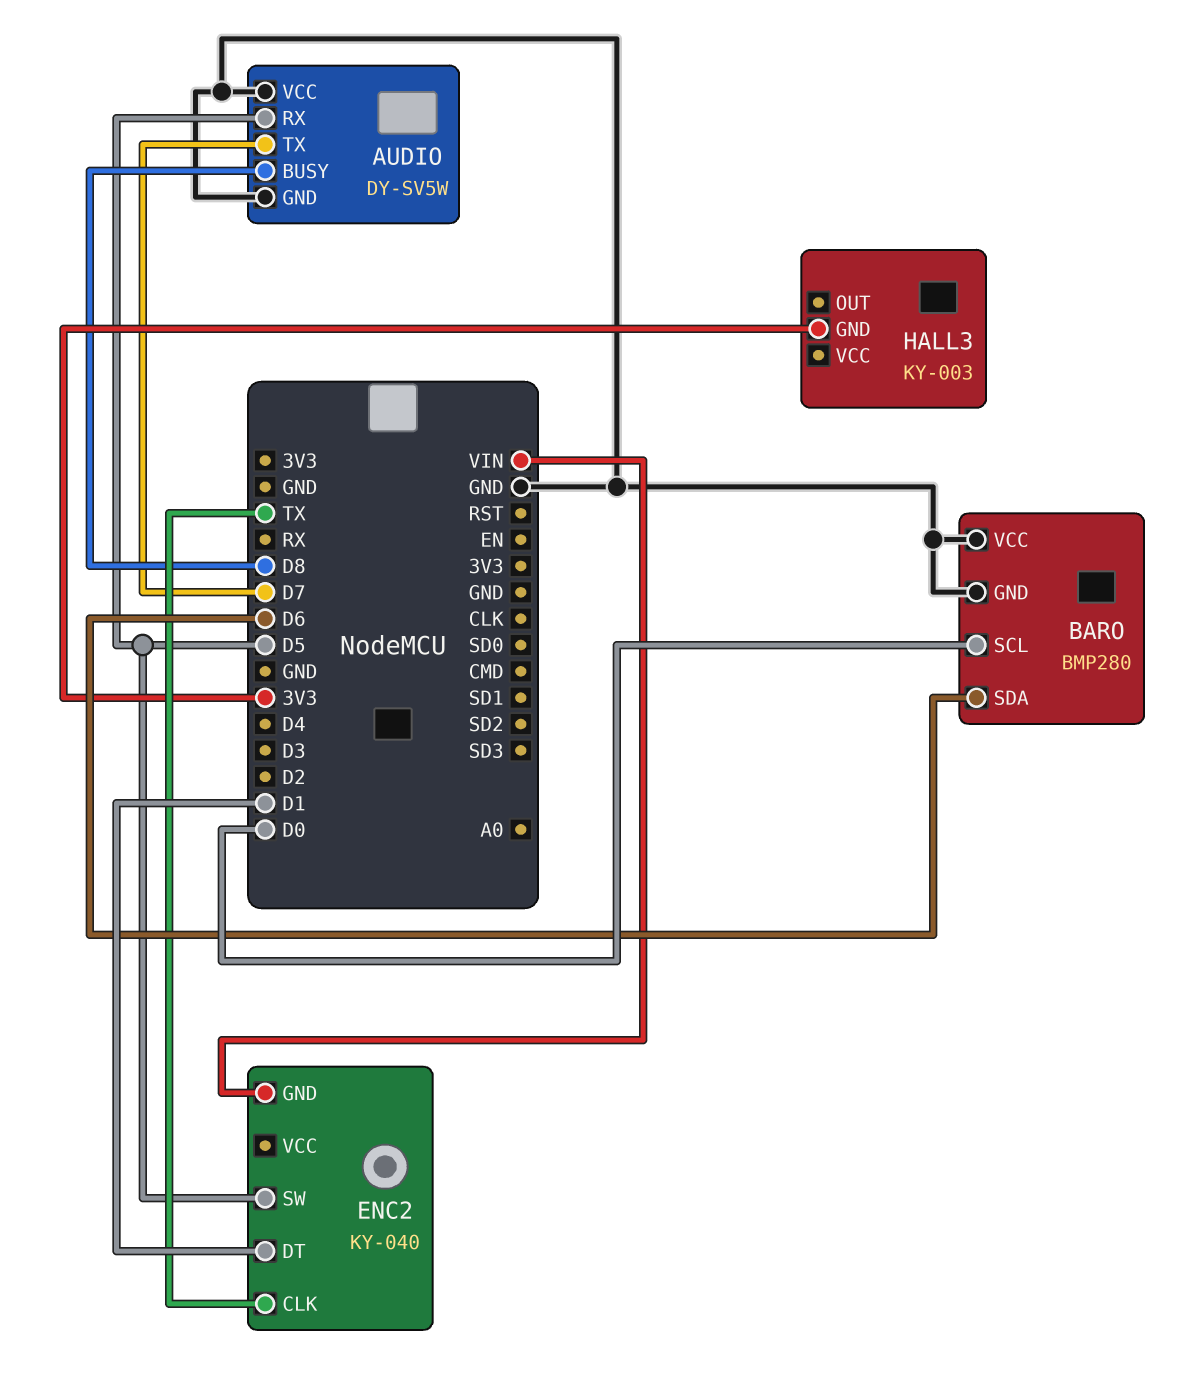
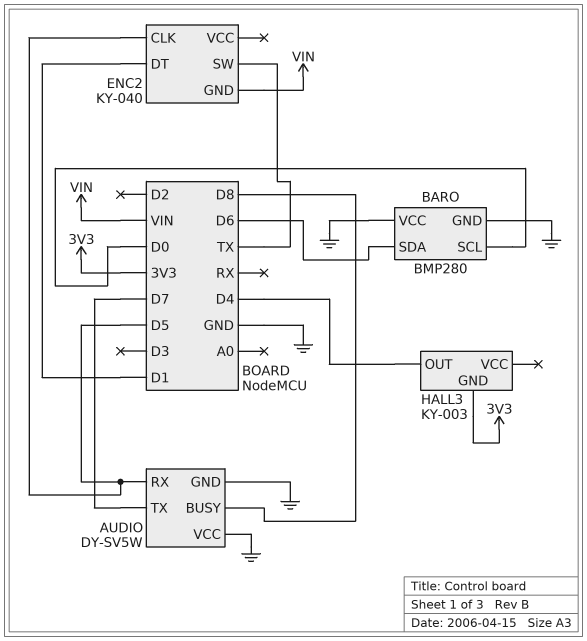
ENC2 pin CLK: TX -> D5
ENC2 pin SW: D5 -> TX
HALL3 pin OUT: none -> D4

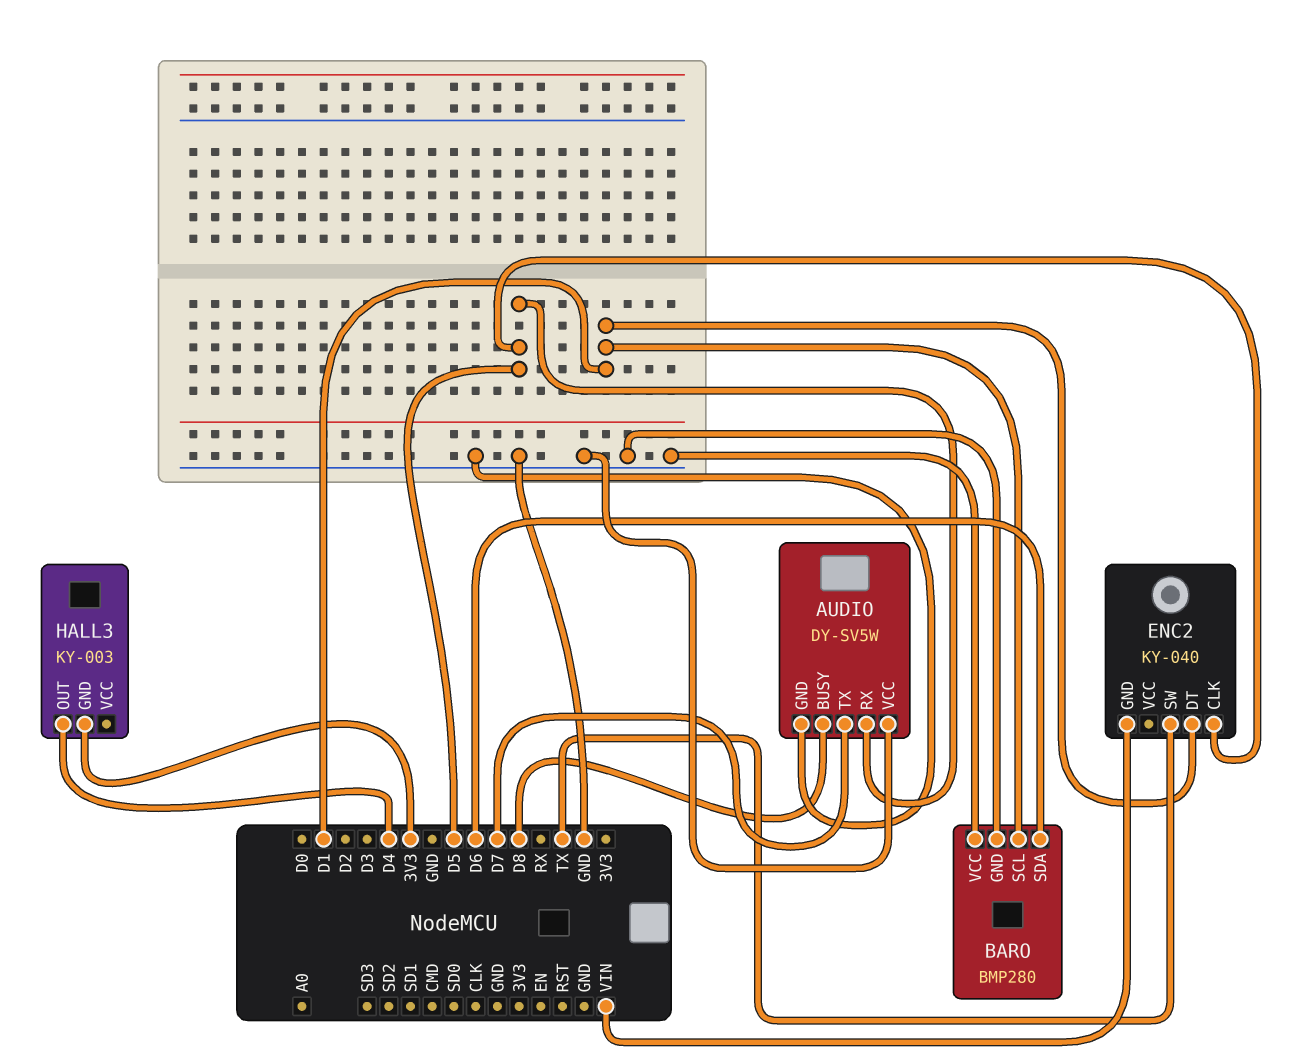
BARO pin SCL: D0 -> D1

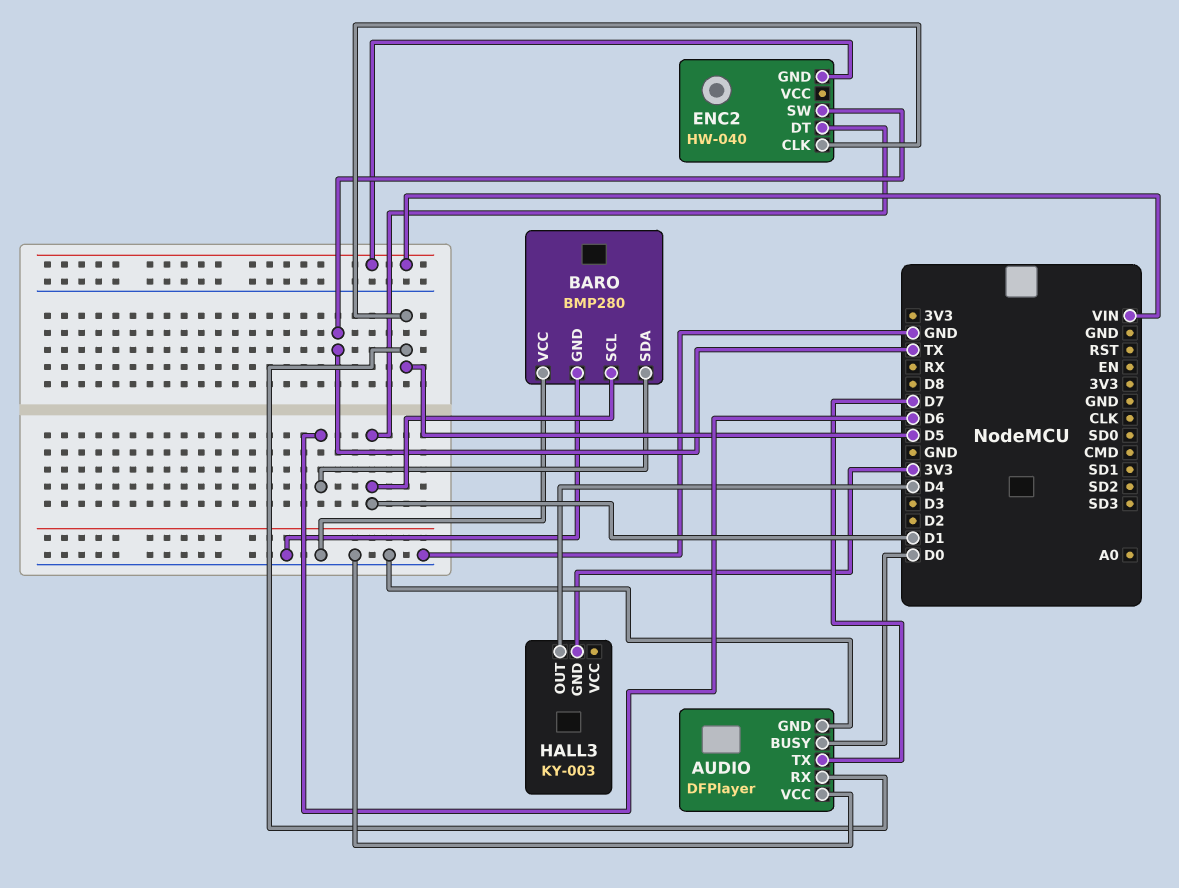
AUDIO: DY-SV5W -> DFPlayer
AUDIO pin BUSY: D8 -> D0
ENC2: KY-040 -> HW-040

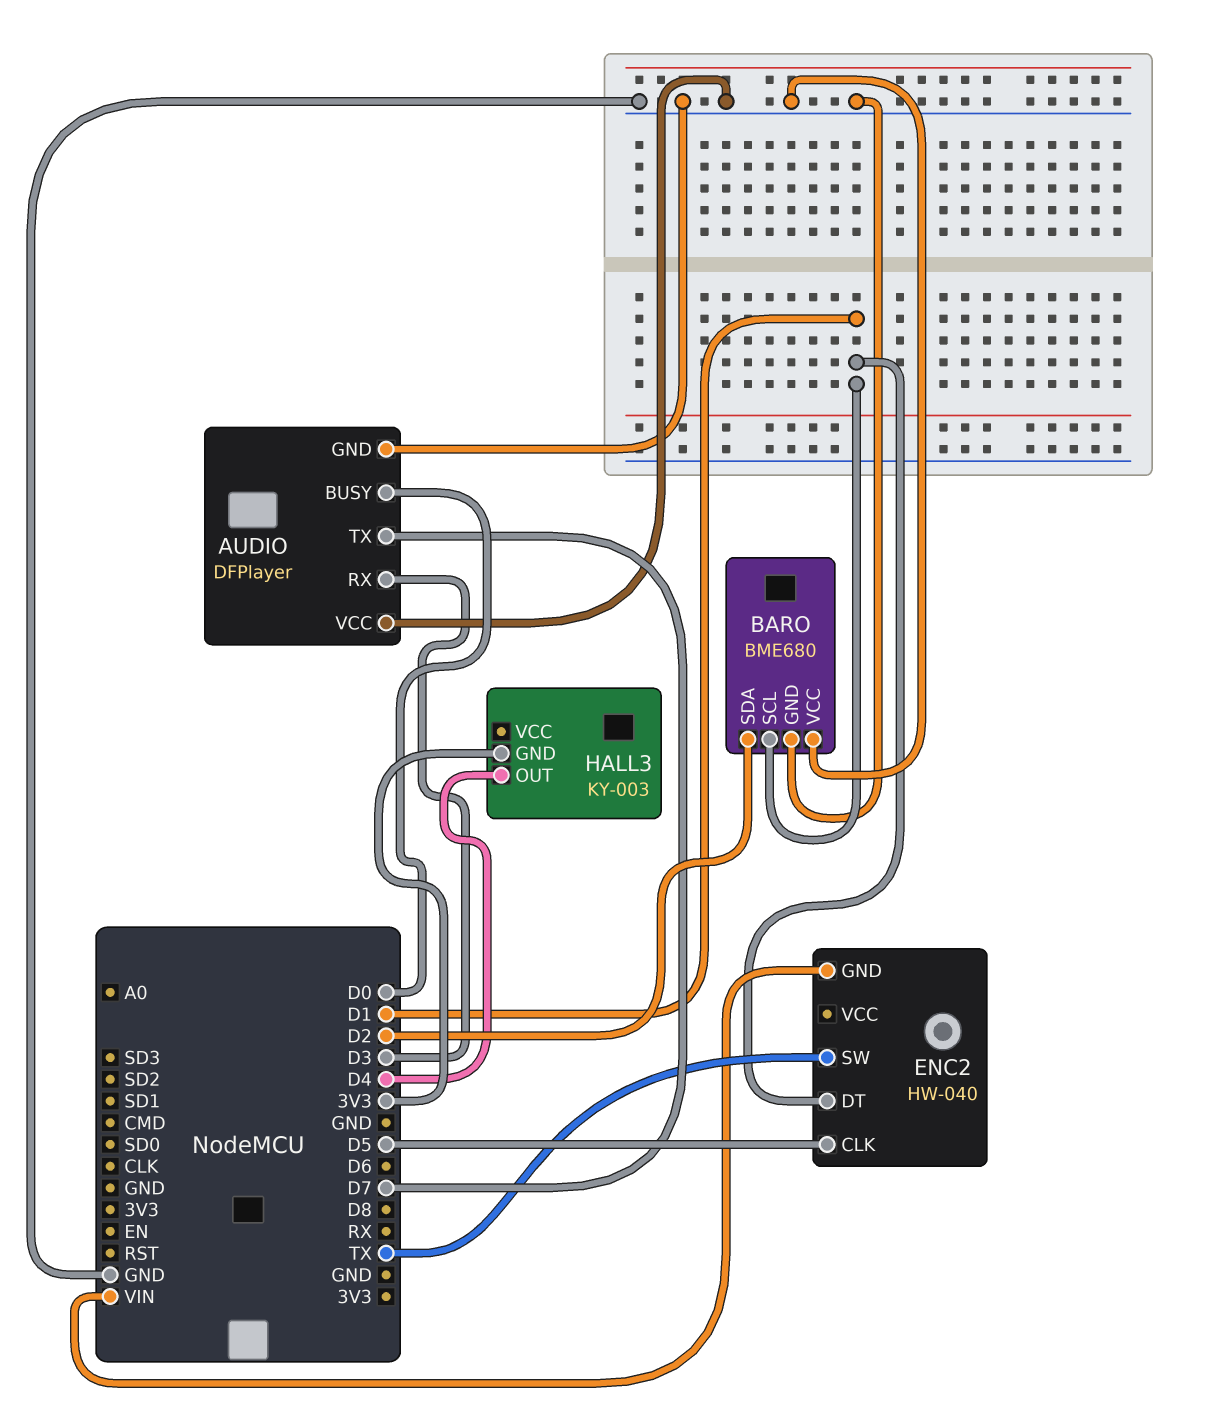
AUDIO pin RX: D5 -> D3
BARO: BMP280 -> BME680
BARO pin SDA: D6 -> D2

